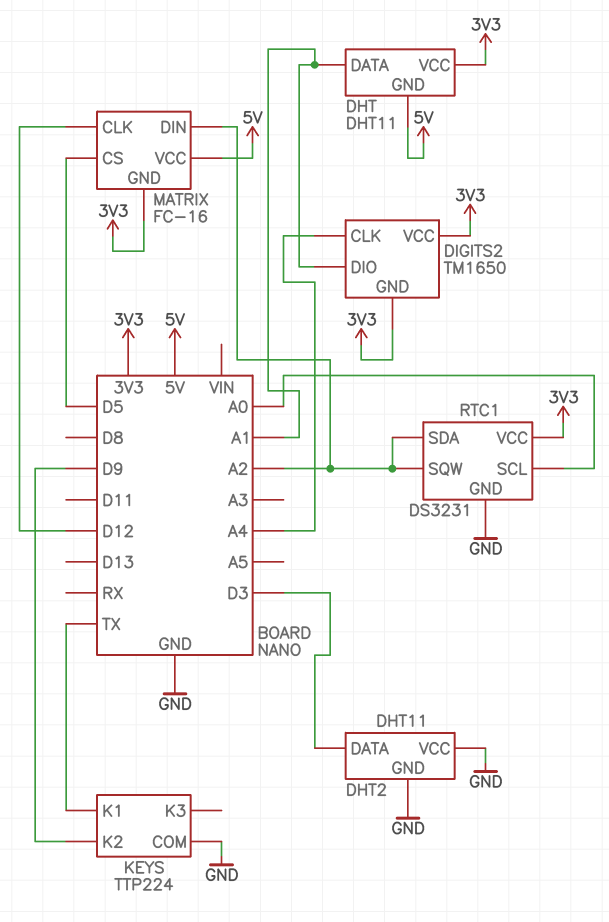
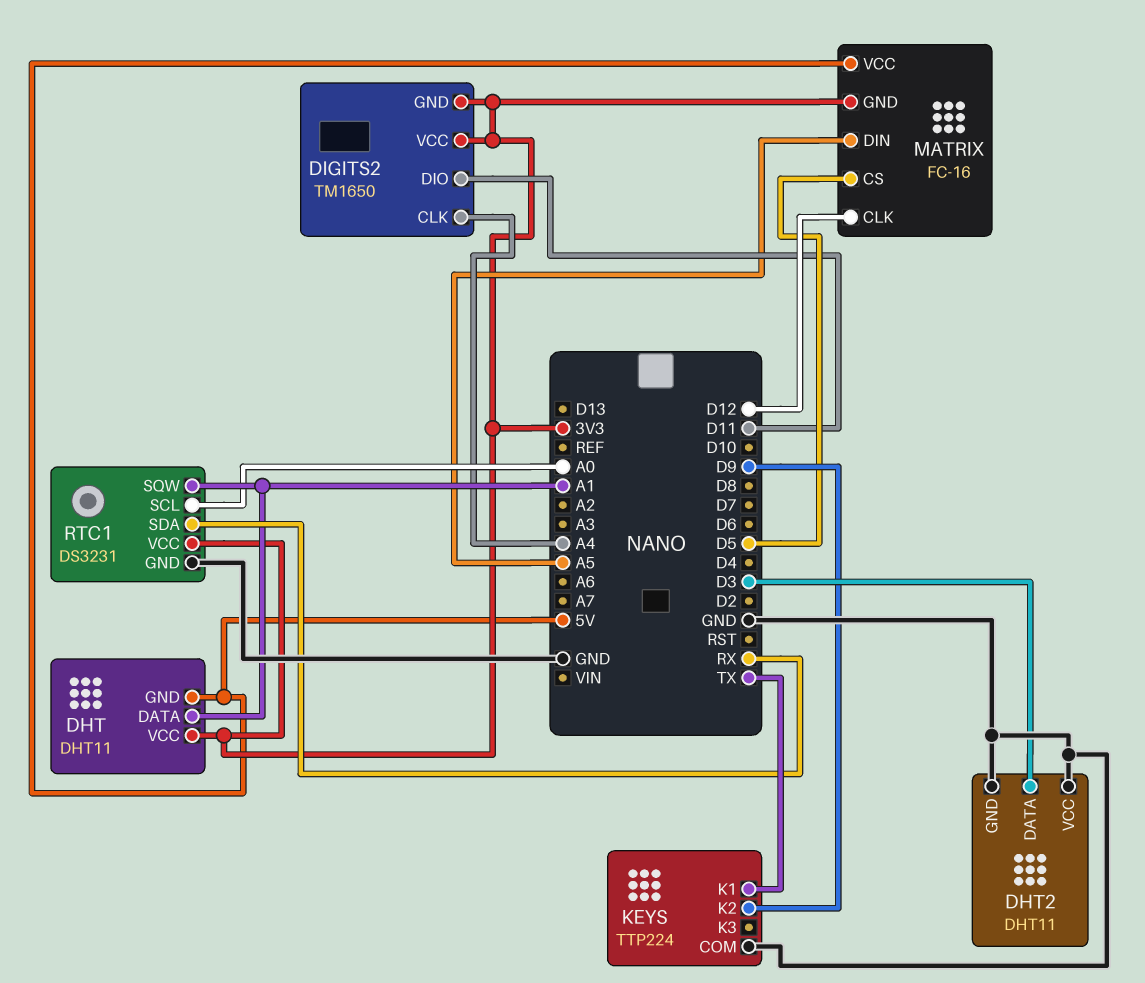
DIGITS2 pin DIO: A1 -> D11
MATRIX pin DIN: A2 -> A5
RTC1 pin SDA: A2 -> RX
RTC1 pin SQW: A2 -> A1

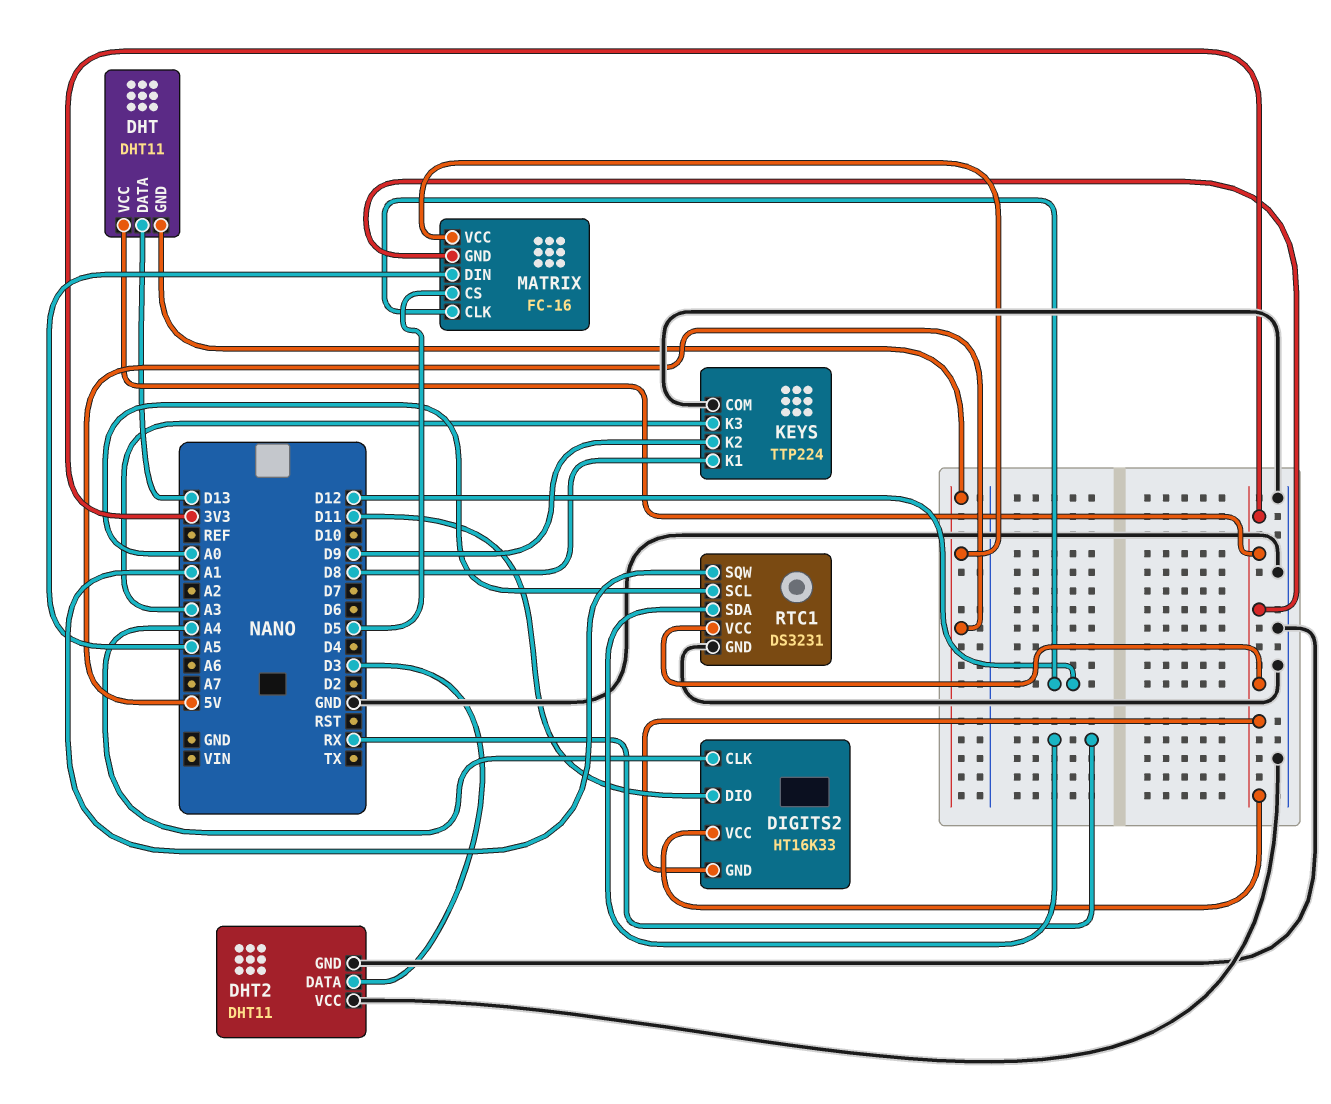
DHT pin DATA: A1 -> D13
DIGITS2: TM1650 -> HT16K33
KEYS pin K1: TX -> D8
KEYS pin K3: none -> A3

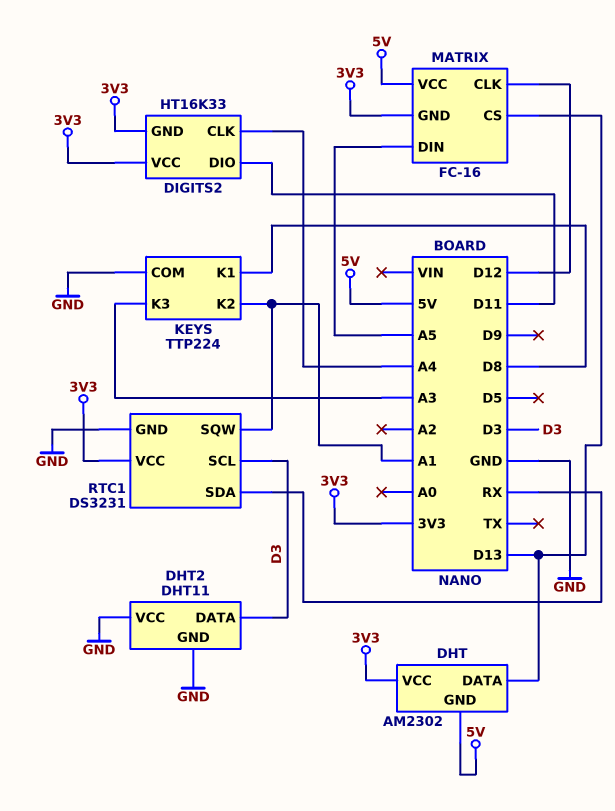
DHT: DHT11 -> AM2302
KEYS pin K2: D9 -> A1
MATRIX pin CS: D5 -> D13
RTC1 pin SCL: A0 -> D3

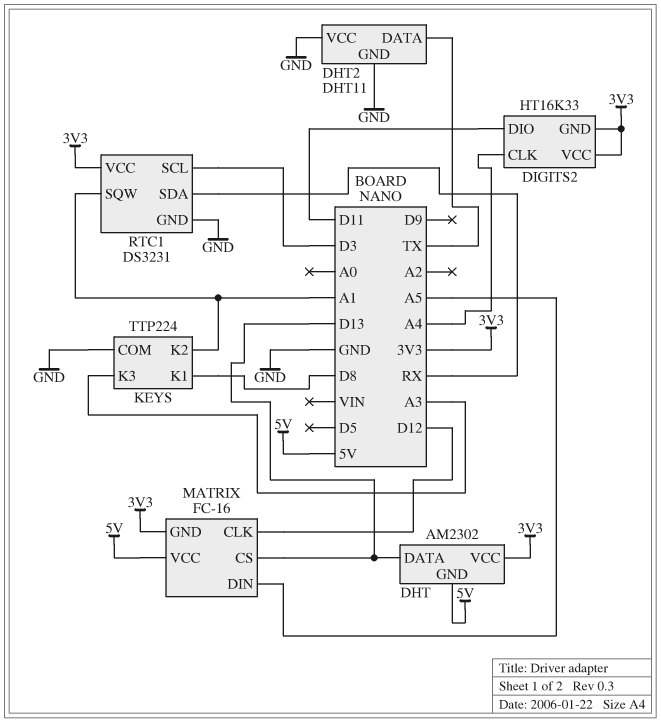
DHT2 pin DATA: D3 -> TX

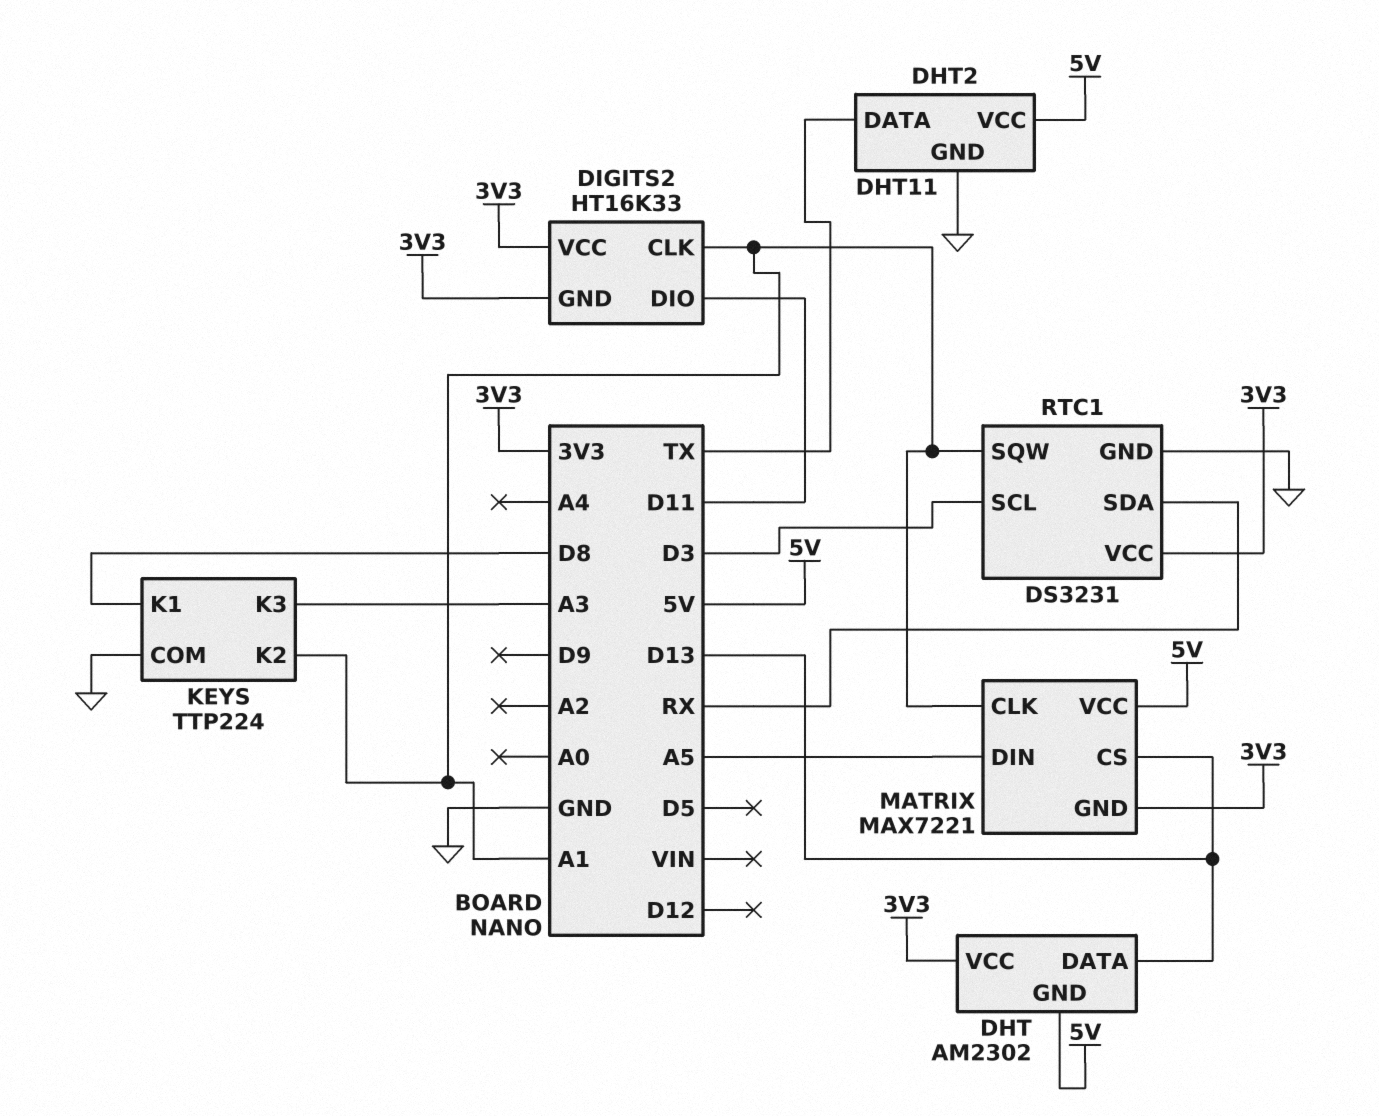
DHT2 pin VCC: GND -> 5V
DIGITS2 pin CLK: A4 -> A1
MATRIX: FC-16 -> MAX7221
MATRIX pin CLK: D12 -> A1

